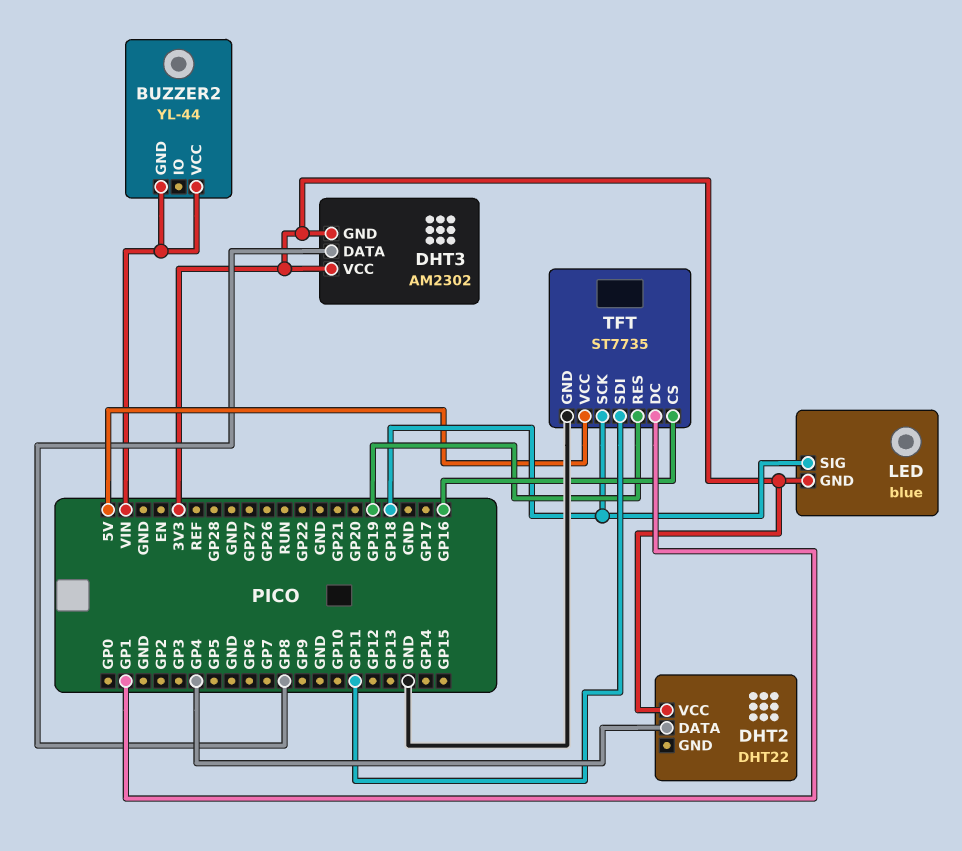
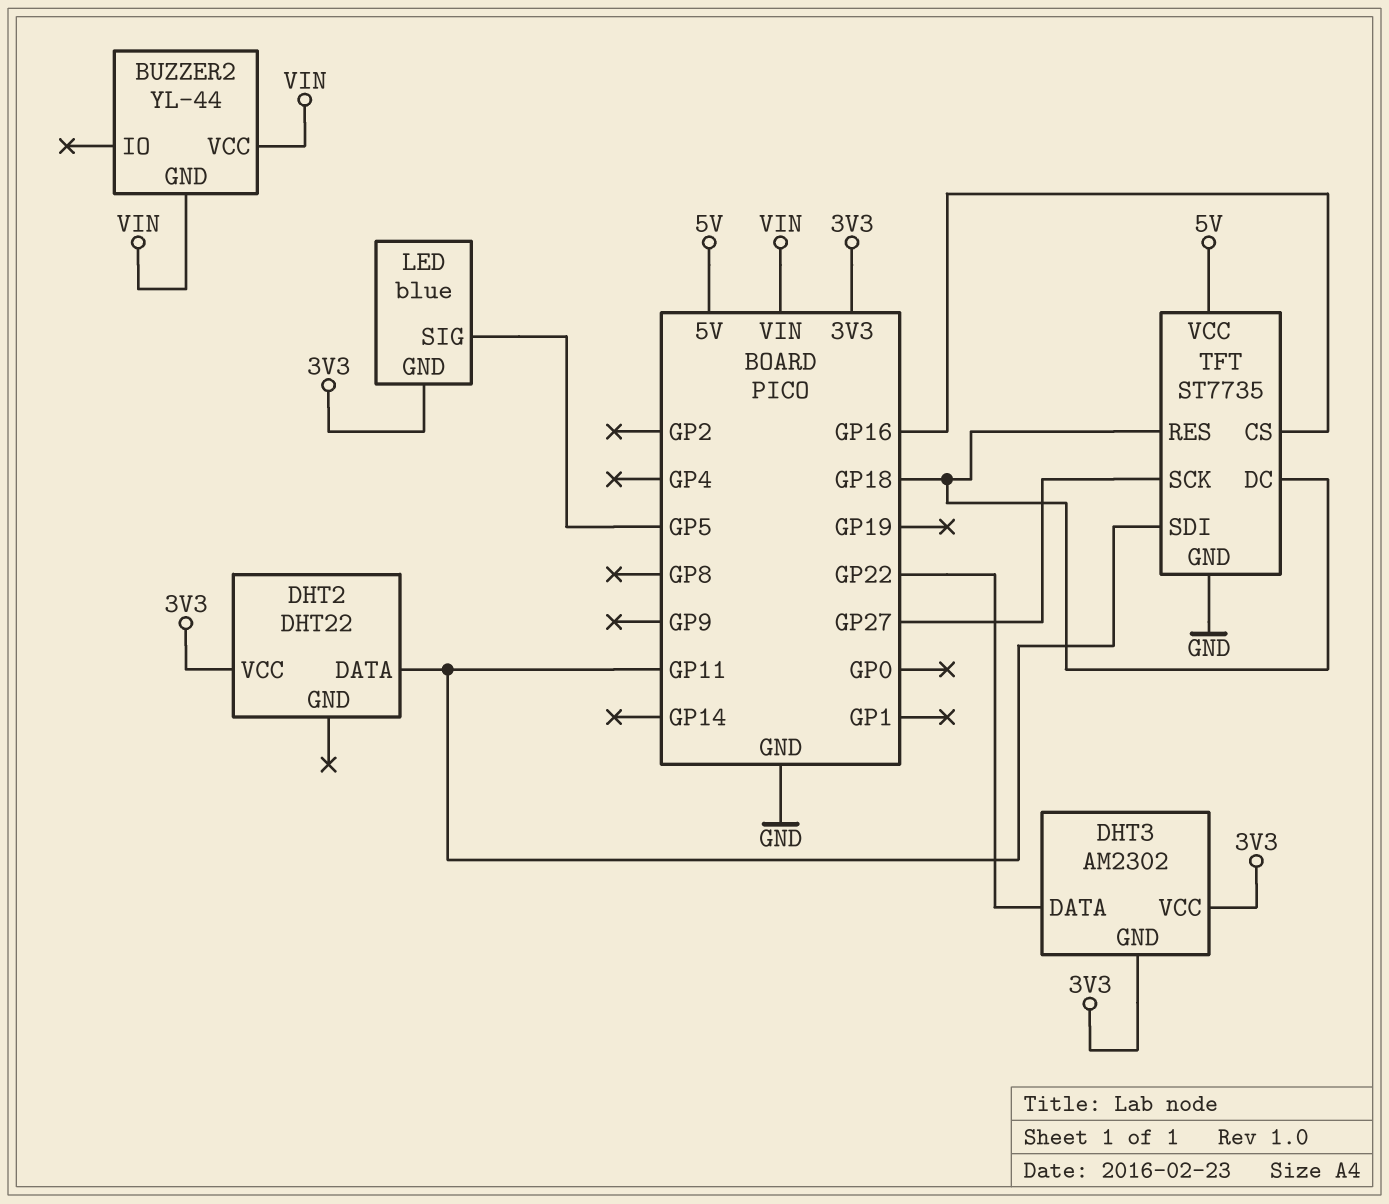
DHT2 pin DATA: GP4 -> GP11
DHT3 pin DATA: GP8 -> GP22
LED pin SIG: GP18 -> GP5
TFT pin DC: GP1 -> GP18
TFT pin RES: GP19 -> GP18
TFT pin SCK: GP18 -> GP27

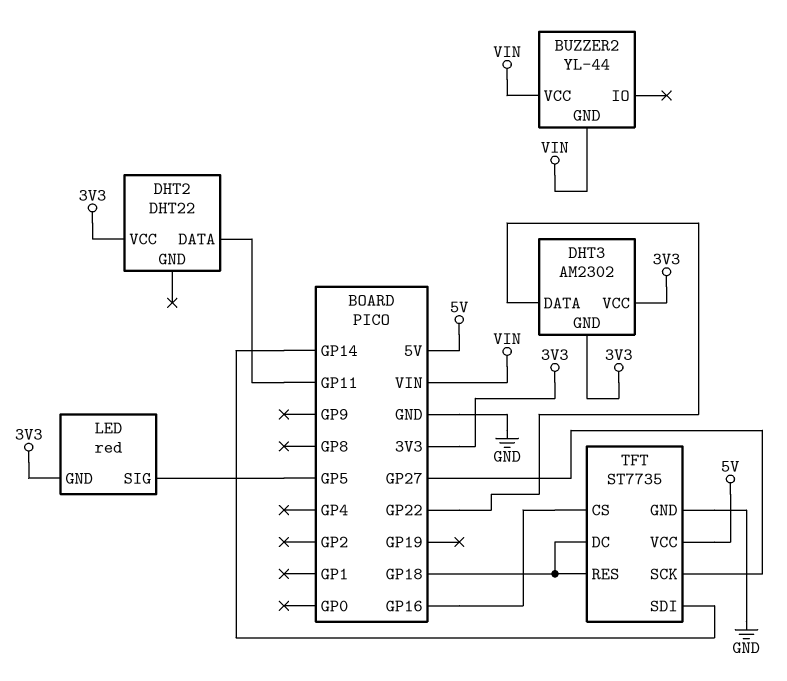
LED: blue -> red
TFT pin SDI: GP11 -> GP14

